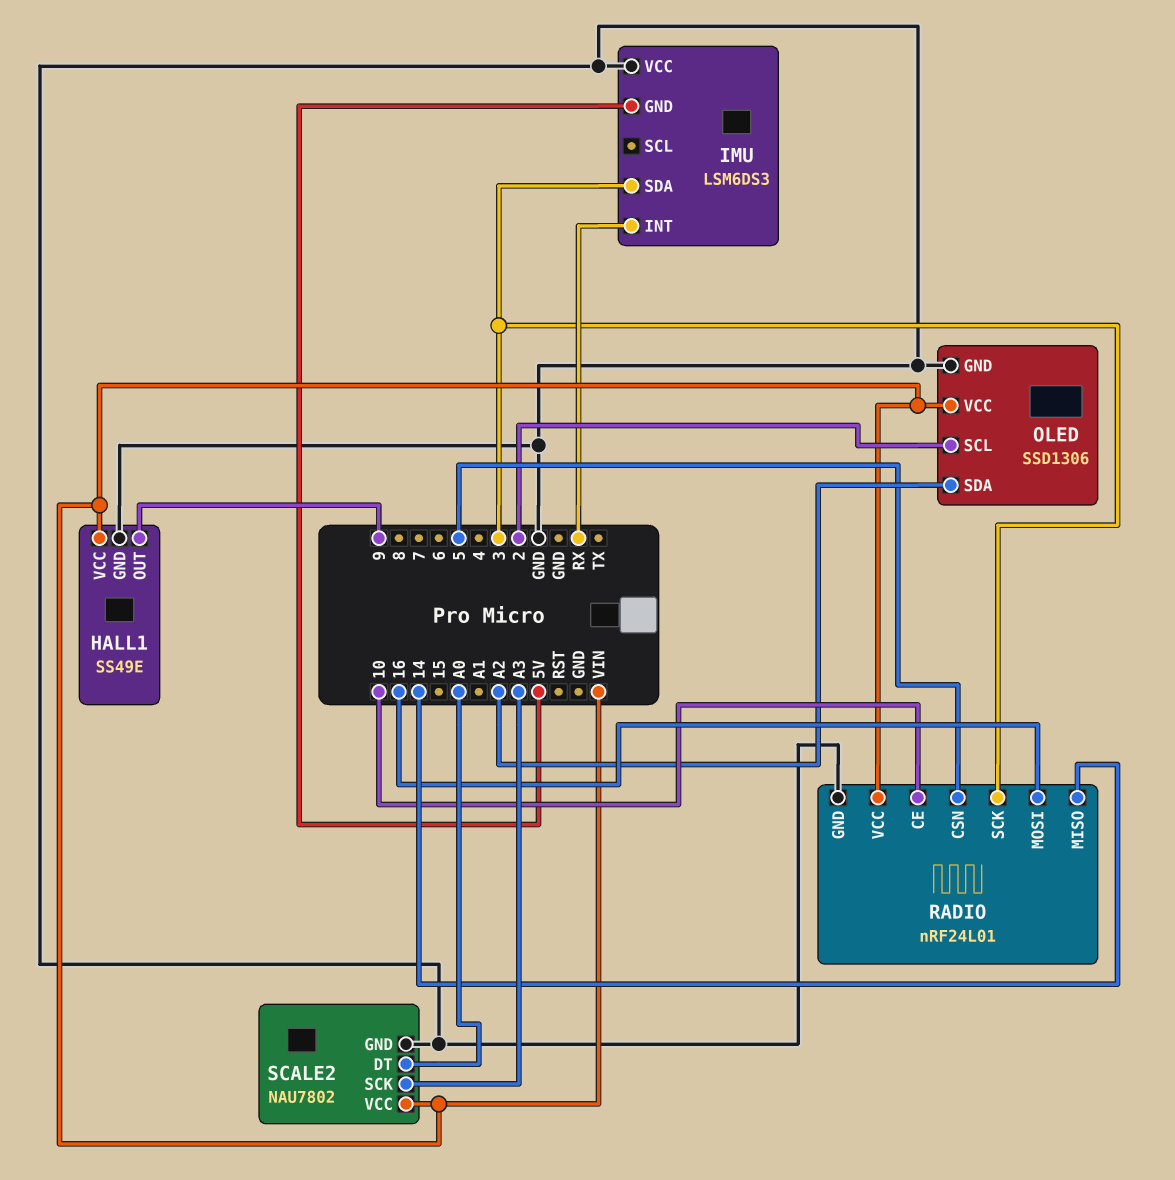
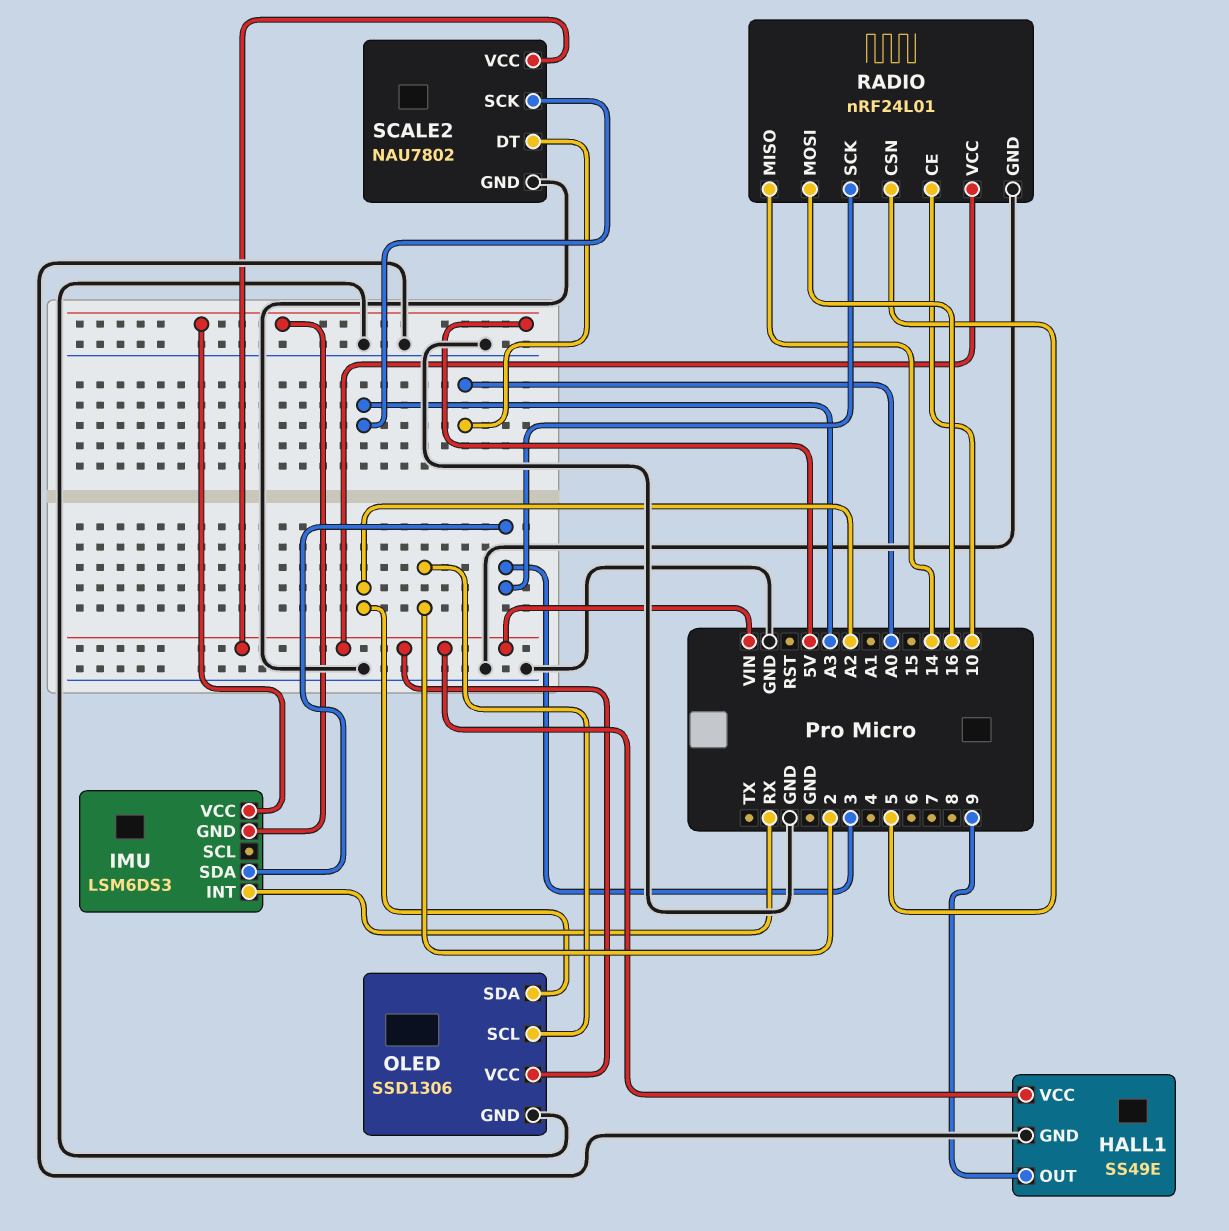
IMU pin VCC: GND -> 5V

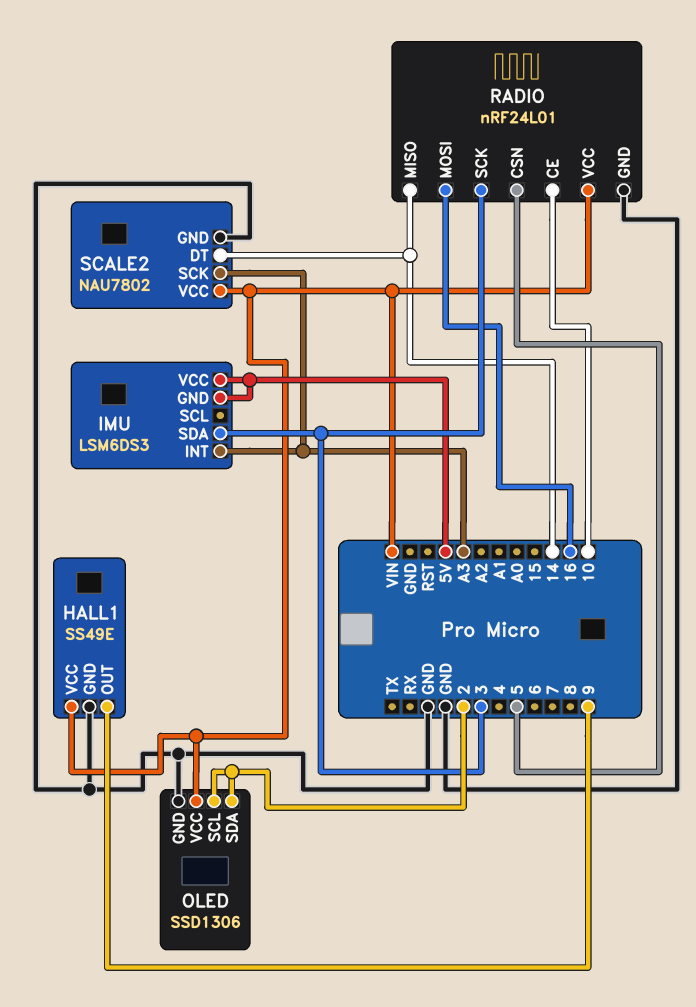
IMU pin INT: RX -> A3
OLED pin SDA: A2 -> 2
SCALE2 pin DT: A0 -> 14

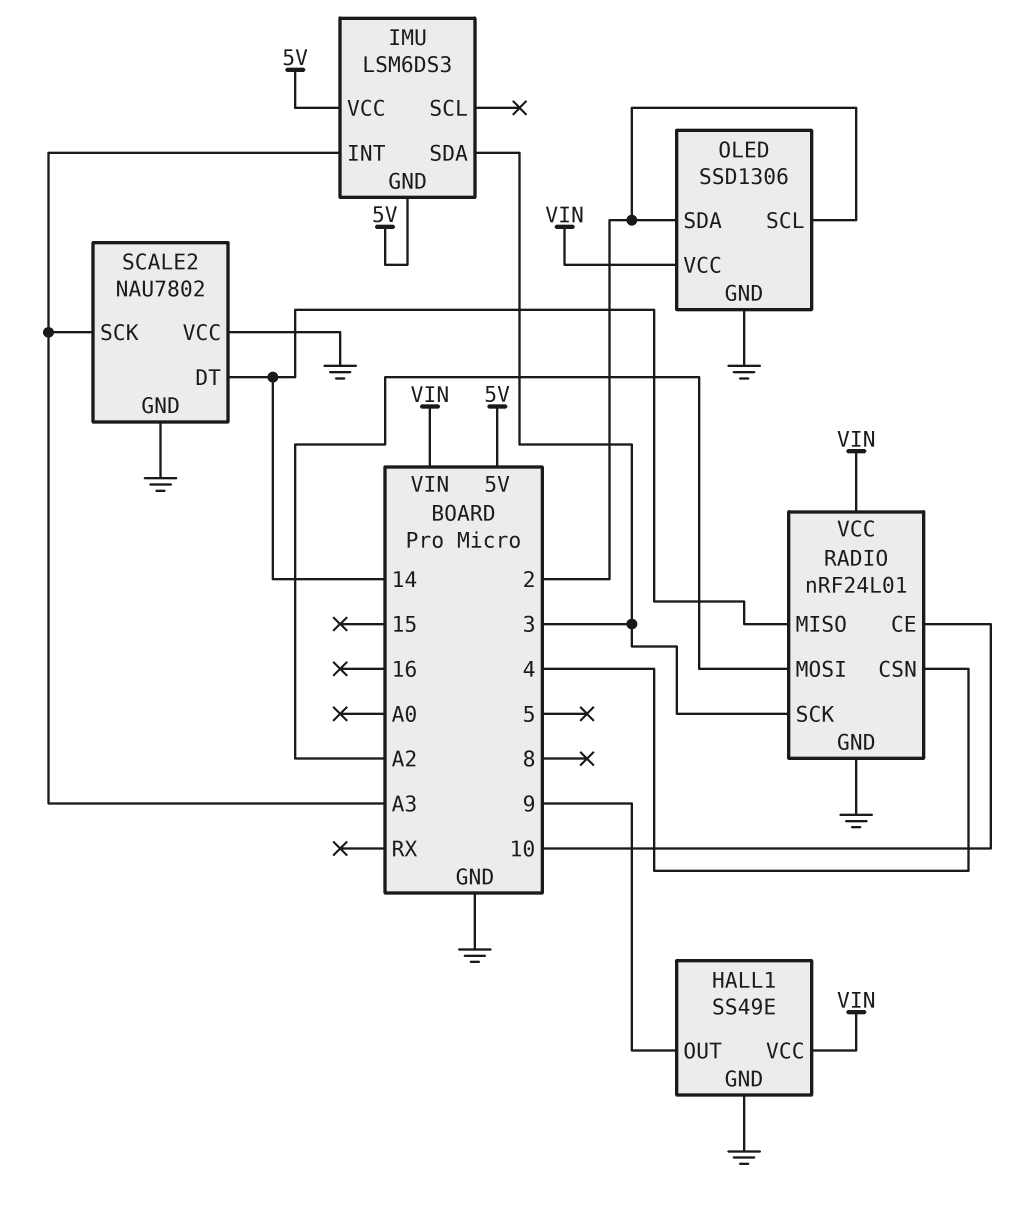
RADIO pin CSN: 5 -> 4
RADIO pin MOSI: 16 -> A2
SCALE2 pin VCC: VIN -> GND

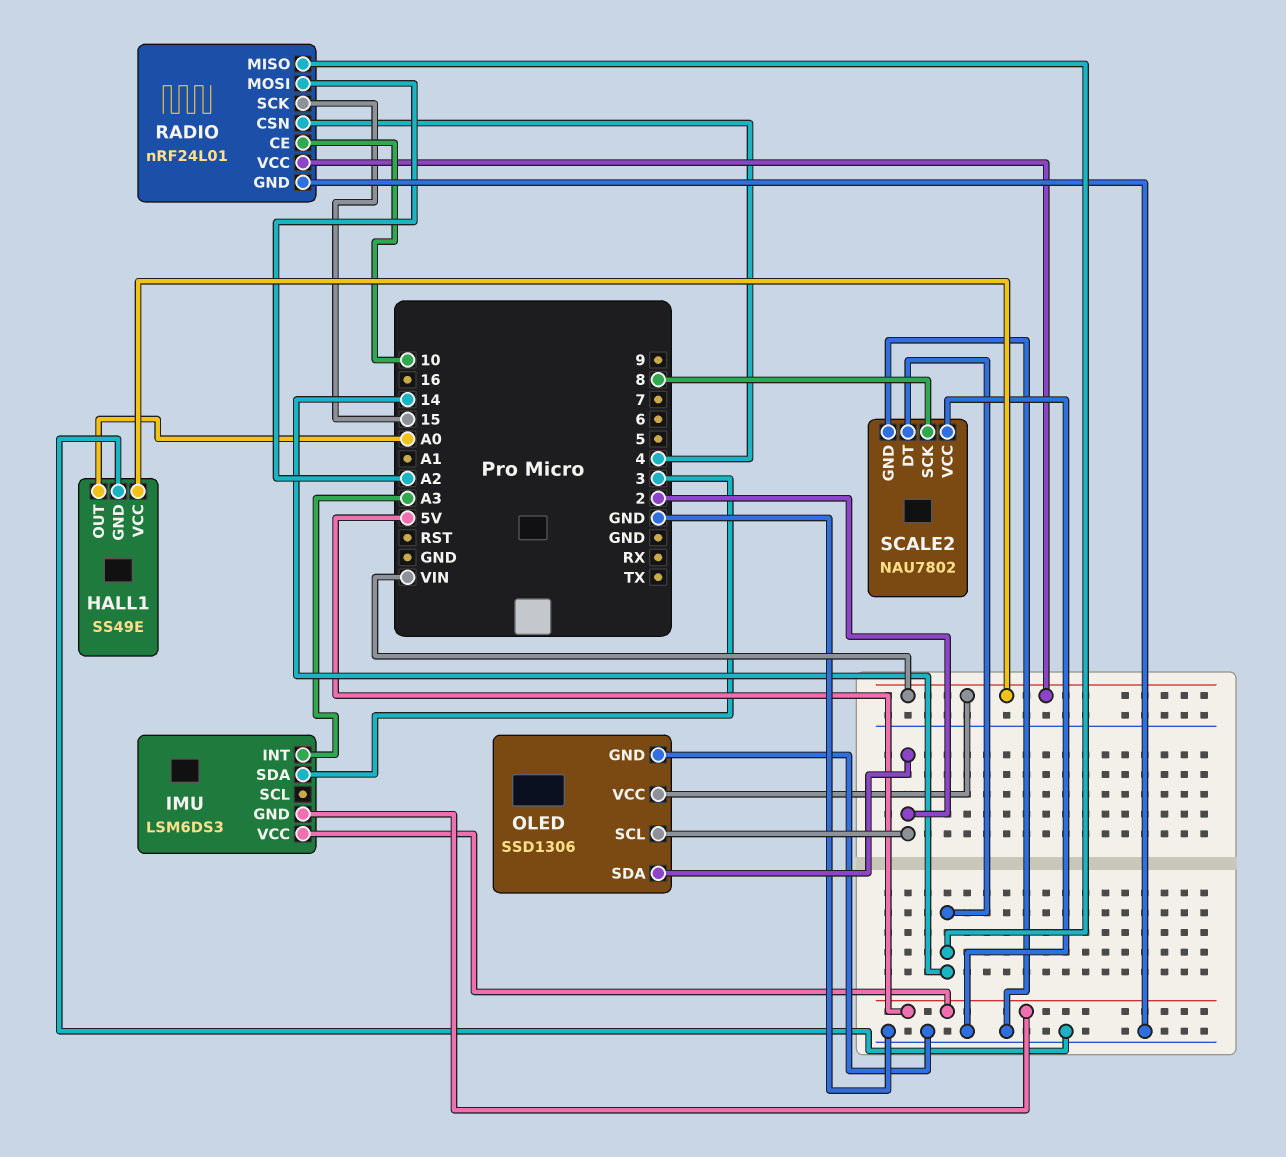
HALL1 pin OUT: 9 -> A0
RADIO pin SCK: 3 -> 15
SCALE2 pin SCK: A3 -> 8

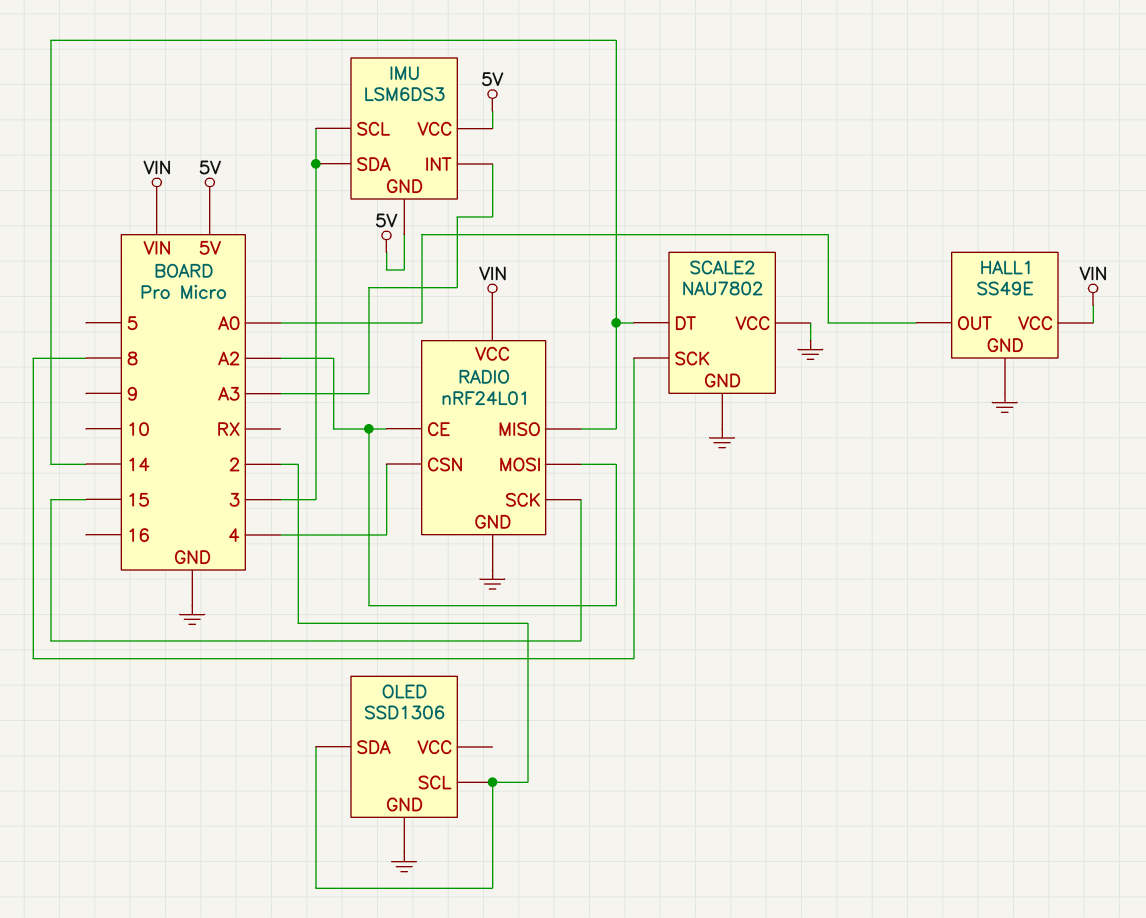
IMU pin SCL: none -> 3
OLED pin VCC: VIN -> none
RADIO pin CE: 10 -> A2

